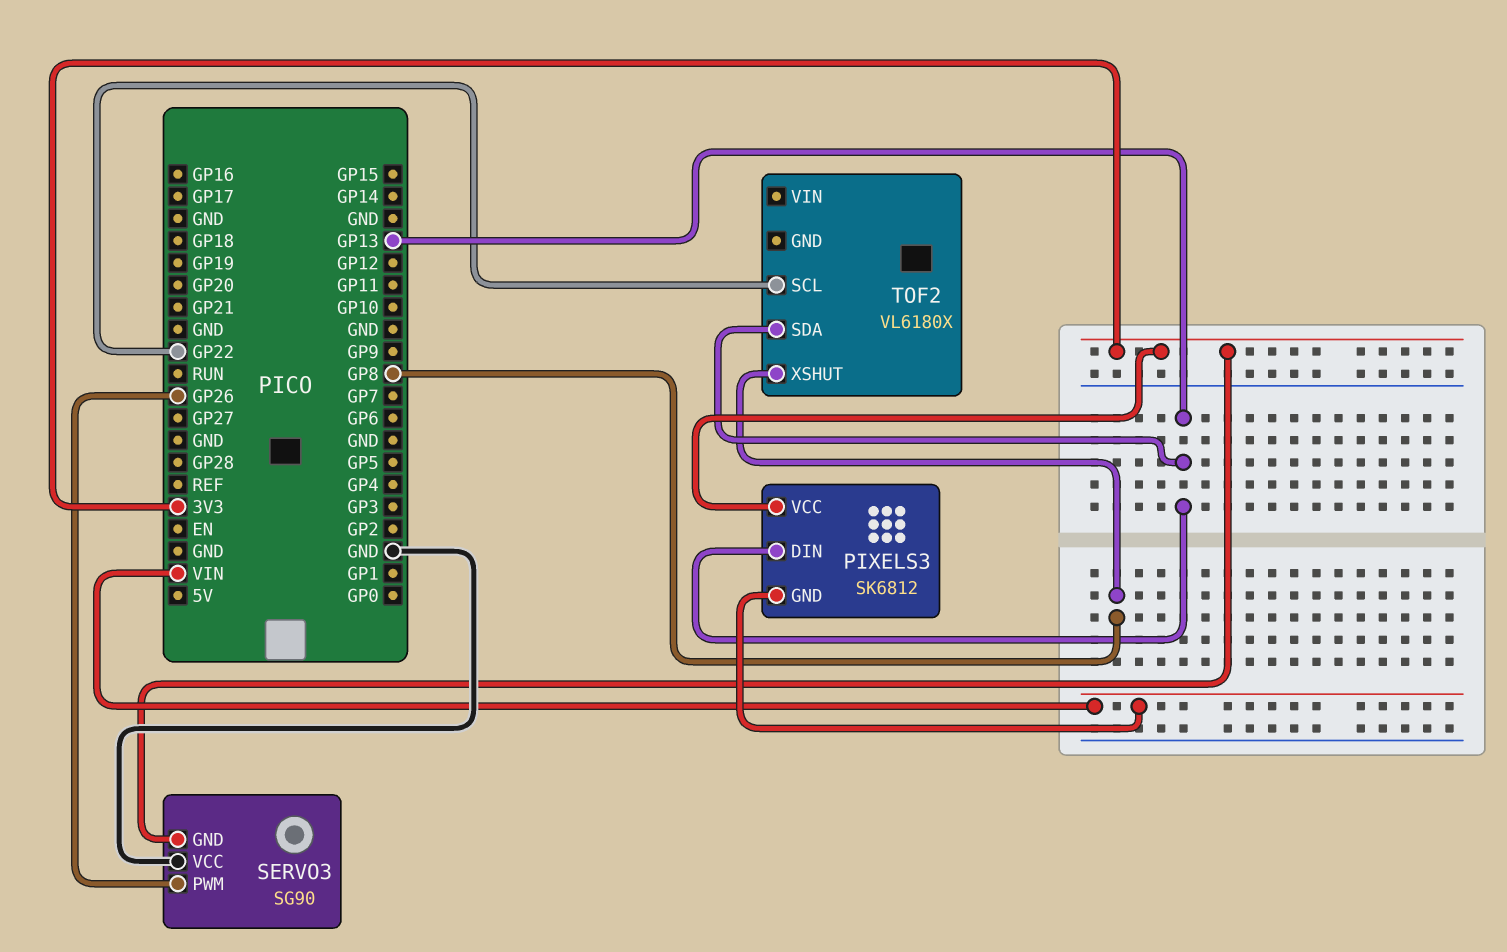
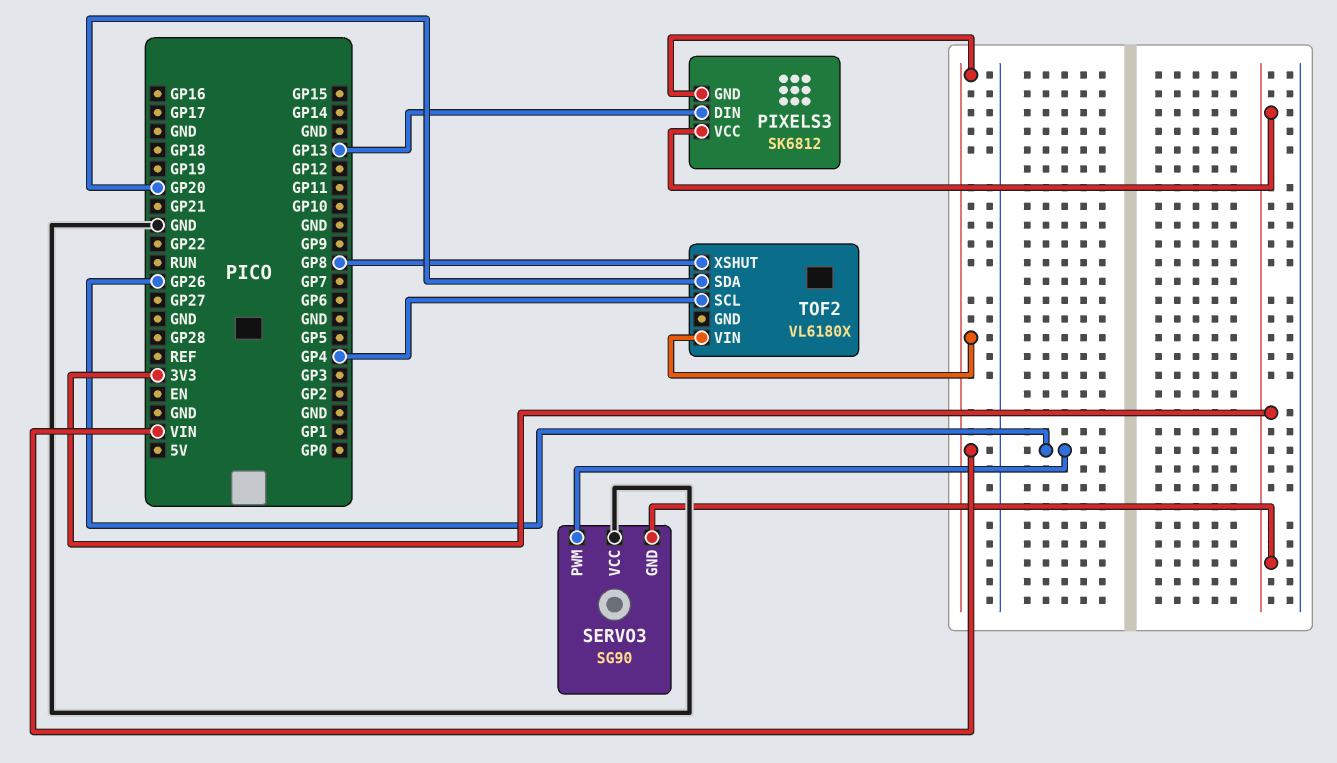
TOF2 pin SCL: GP22 -> GP4
TOF2 pin SDA: GP13 -> GP20
TOF2 pin VIN: none -> VIN

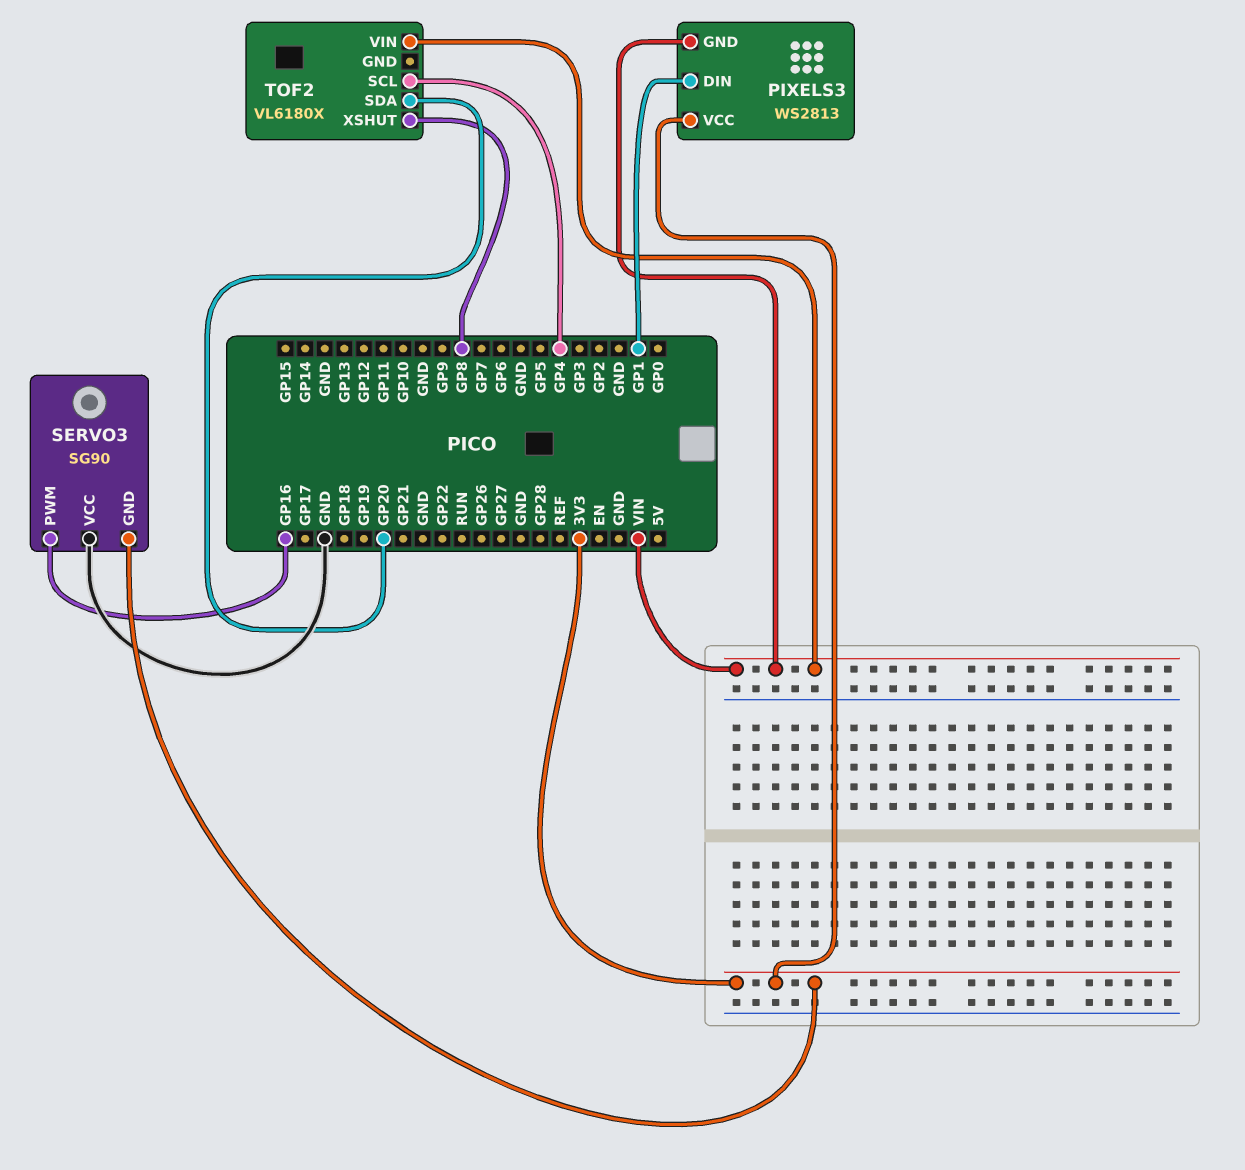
PIXELS3: SK6812 -> WS2813
PIXELS3 pin DIN: GP13 -> GP1
SERVO3 pin PWM: GP26 -> GP16

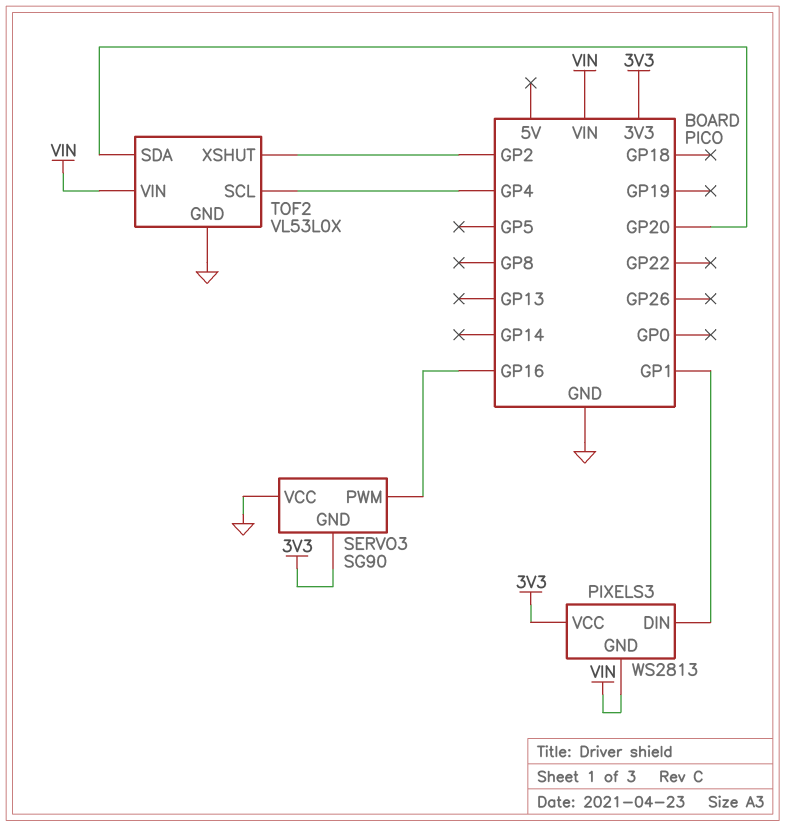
TOF2: VL6180X -> VL53L0X
TOF2 pin GND: none -> GND
TOF2 pin XSHUT: GP8 -> GP2

